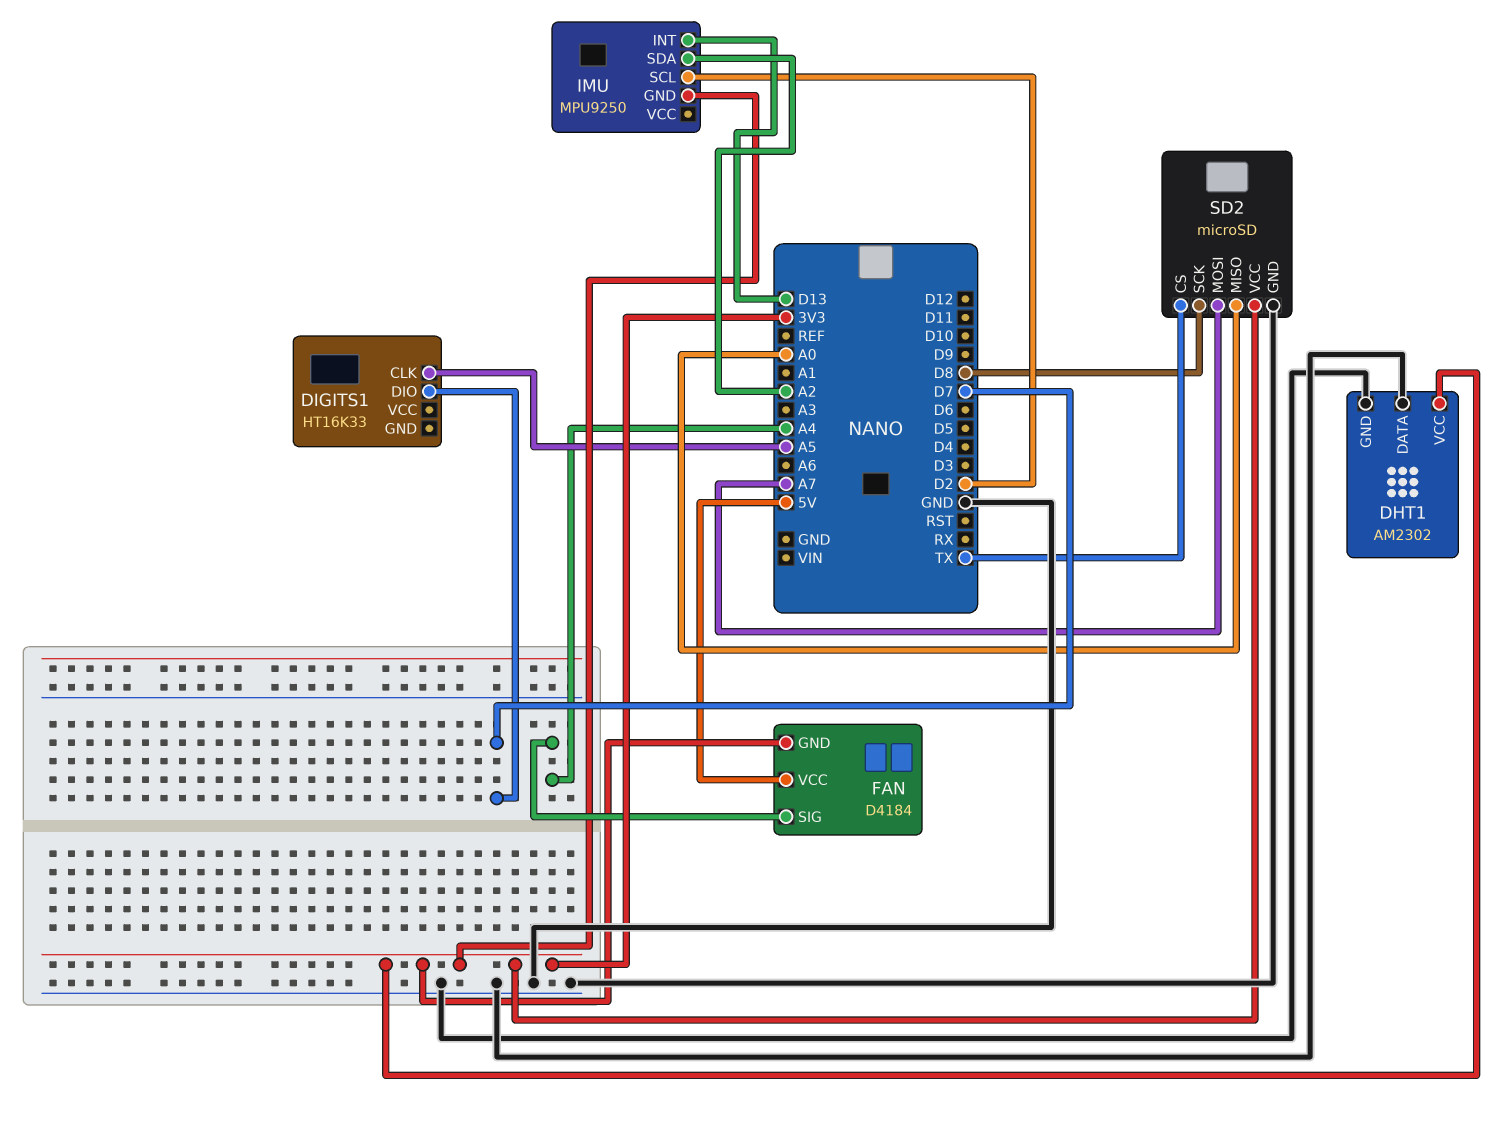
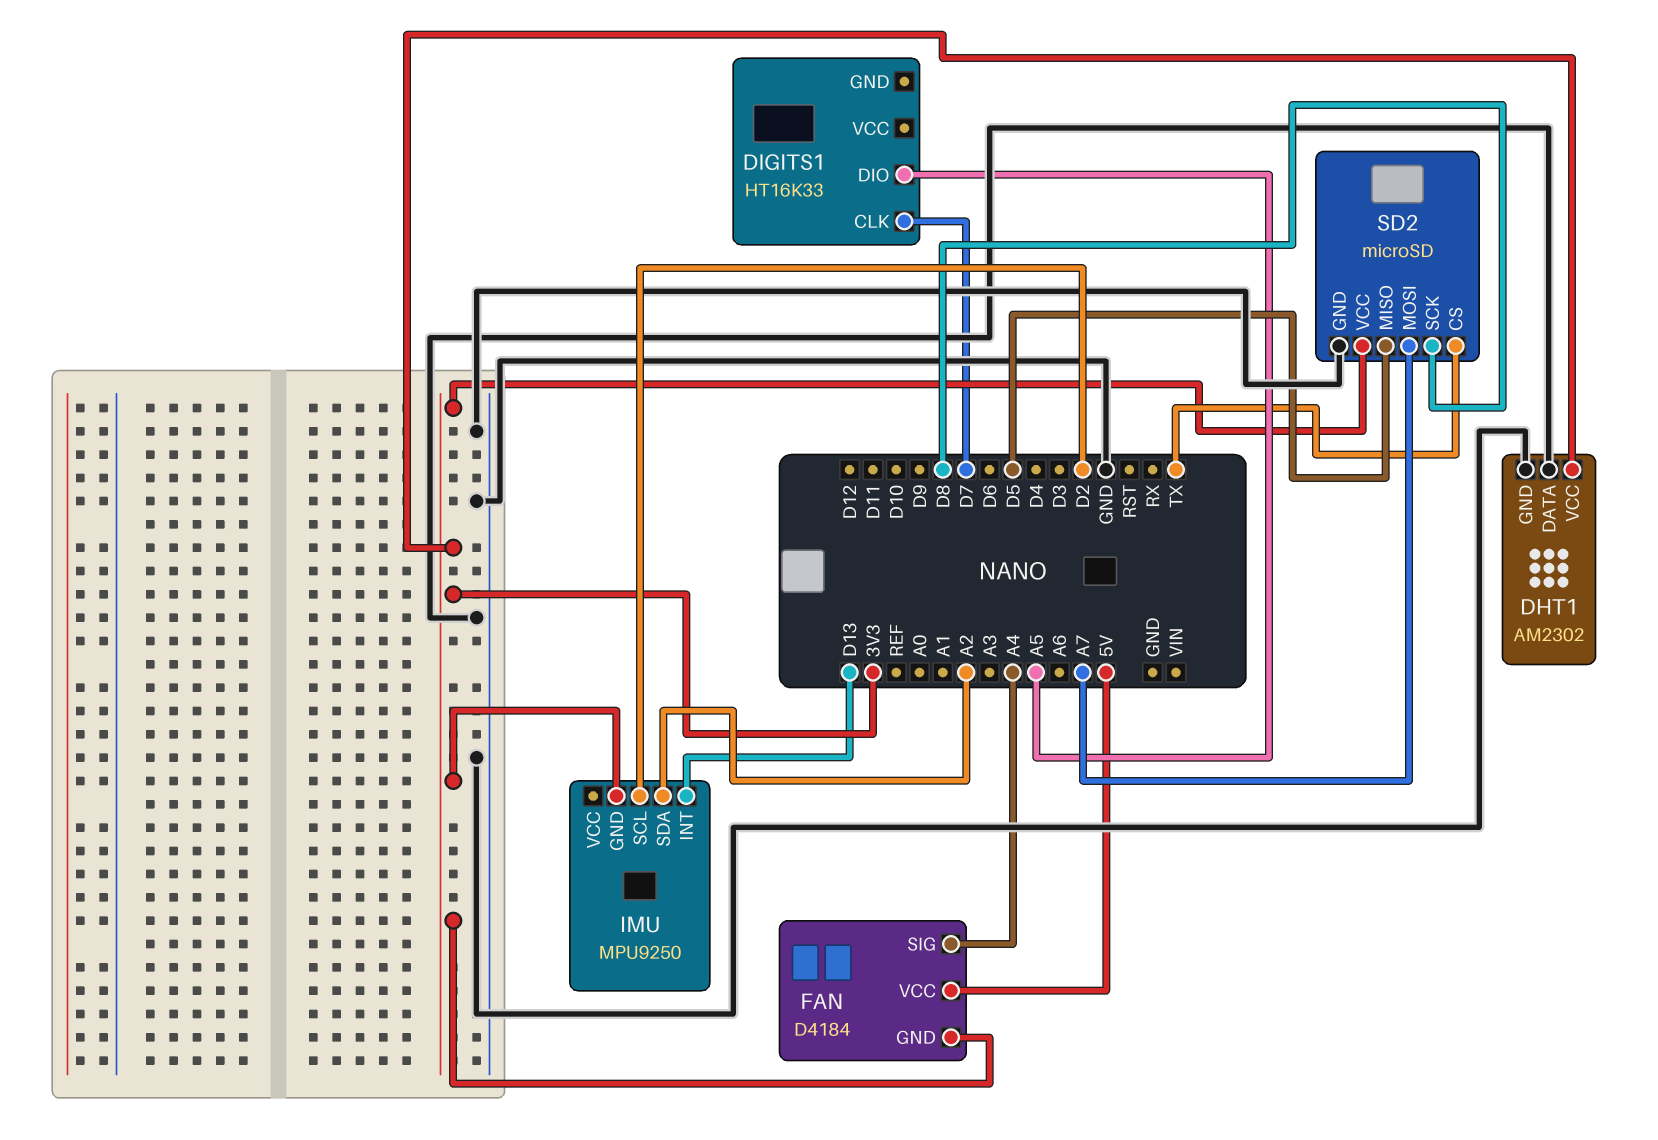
DIGITS1 pin CLK: A5 -> D7
DIGITS1 pin DIO: D7 -> A5
SD2 pin MISO: A0 -> D5

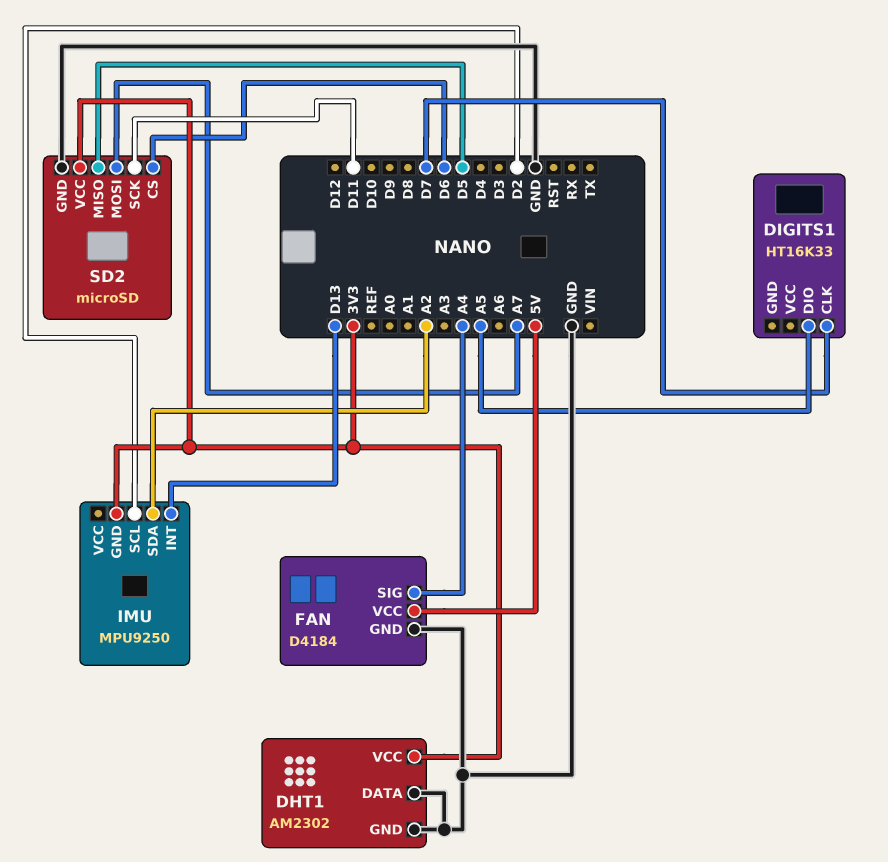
FAN pin GND: 3V3 -> GND
SD2 pin CS: TX -> D6
SD2 pin SCK: D8 -> D11

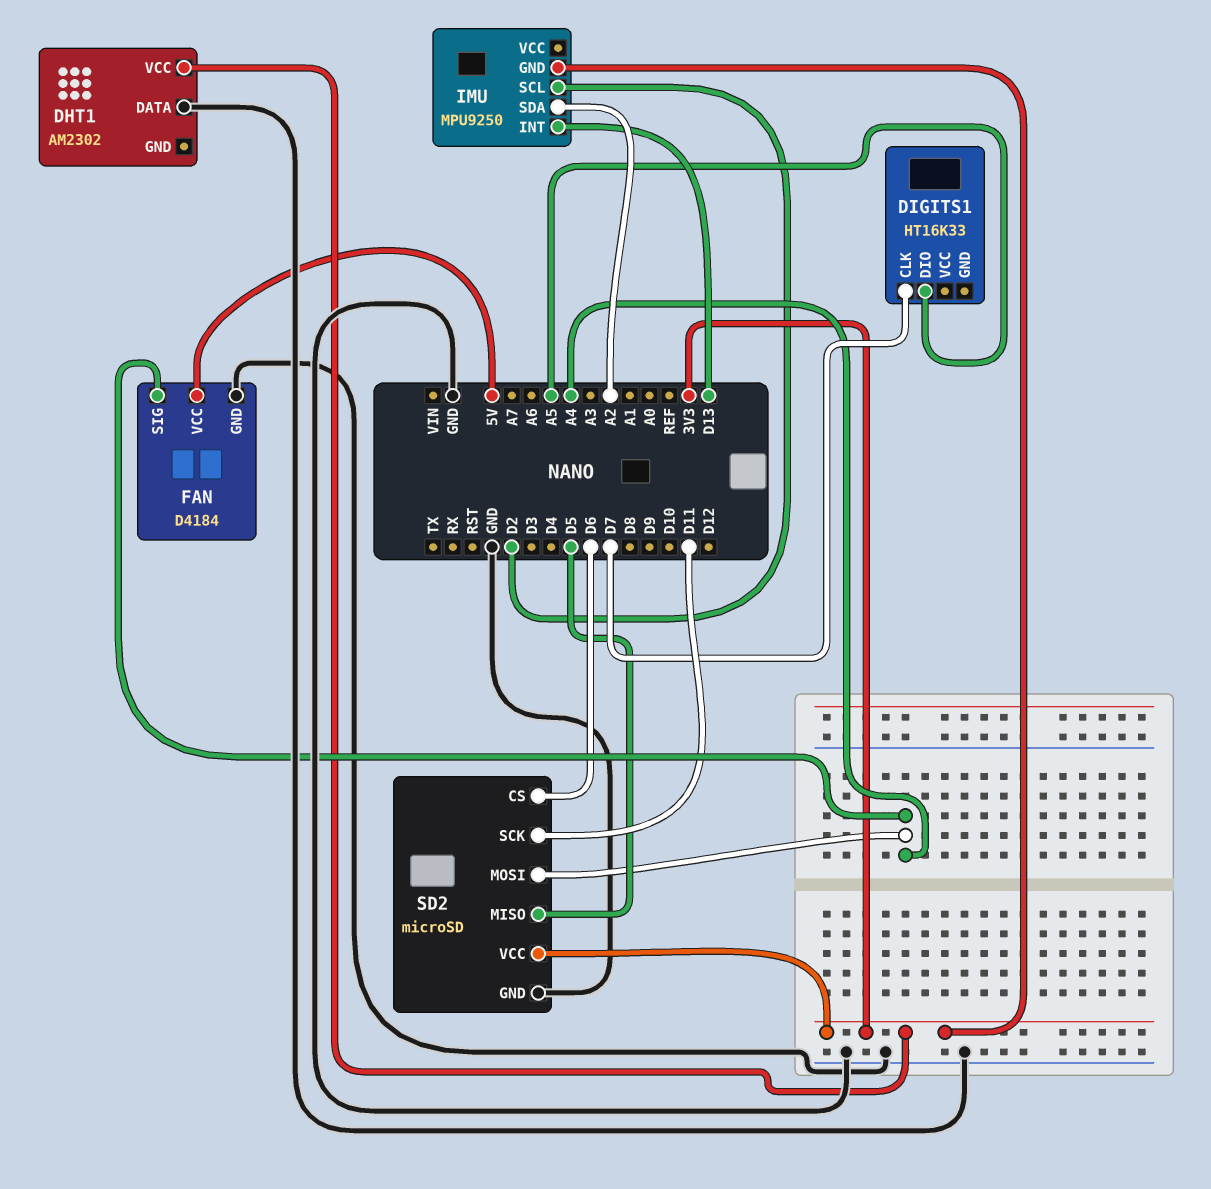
DHT1 pin GND: GND -> none
SD2 pin MOSI: A7 -> A4

